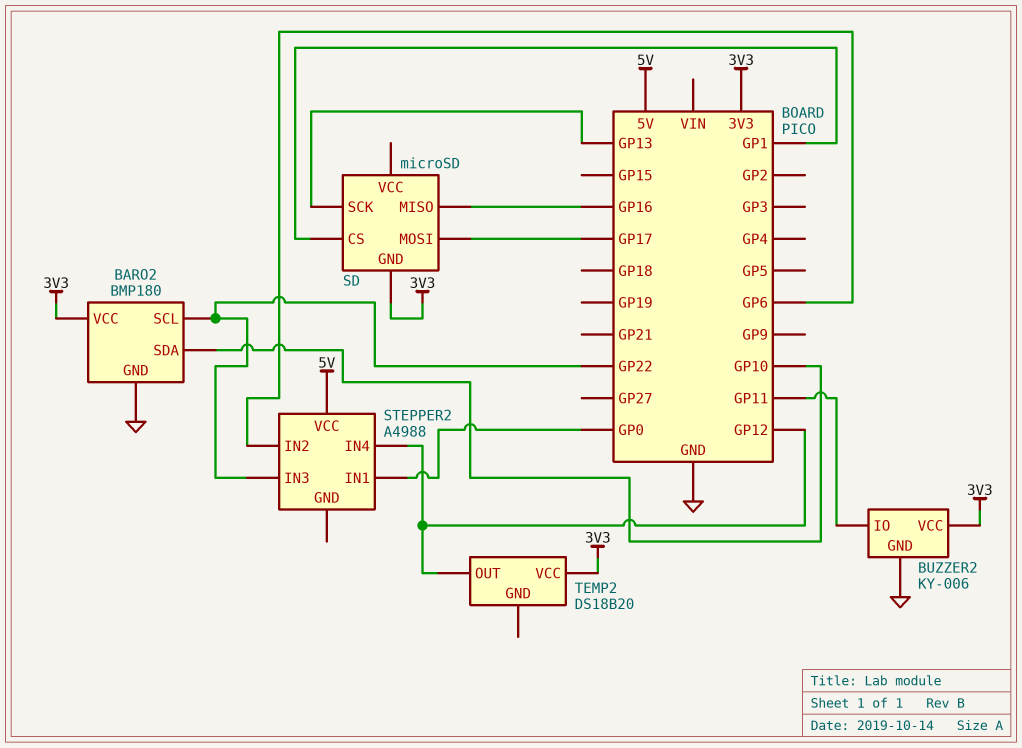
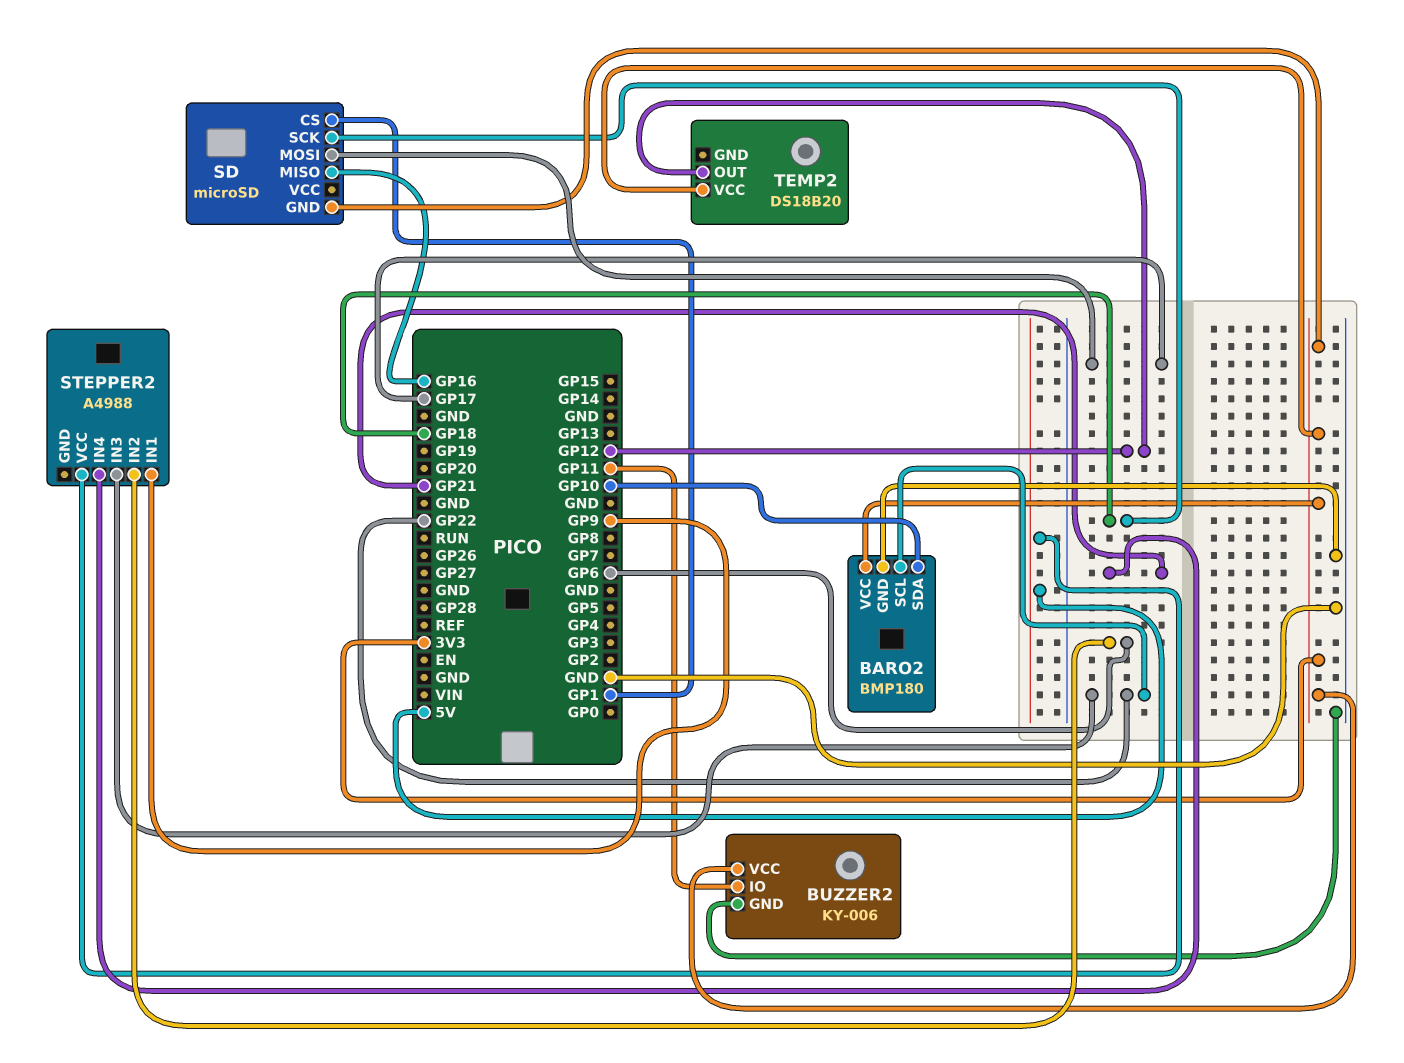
SD pin SCK: GP13 -> GP18
STEPPER2 pin IN1: GP0 -> GP9
STEPPER2 pin IN4: GP12 -> GP21

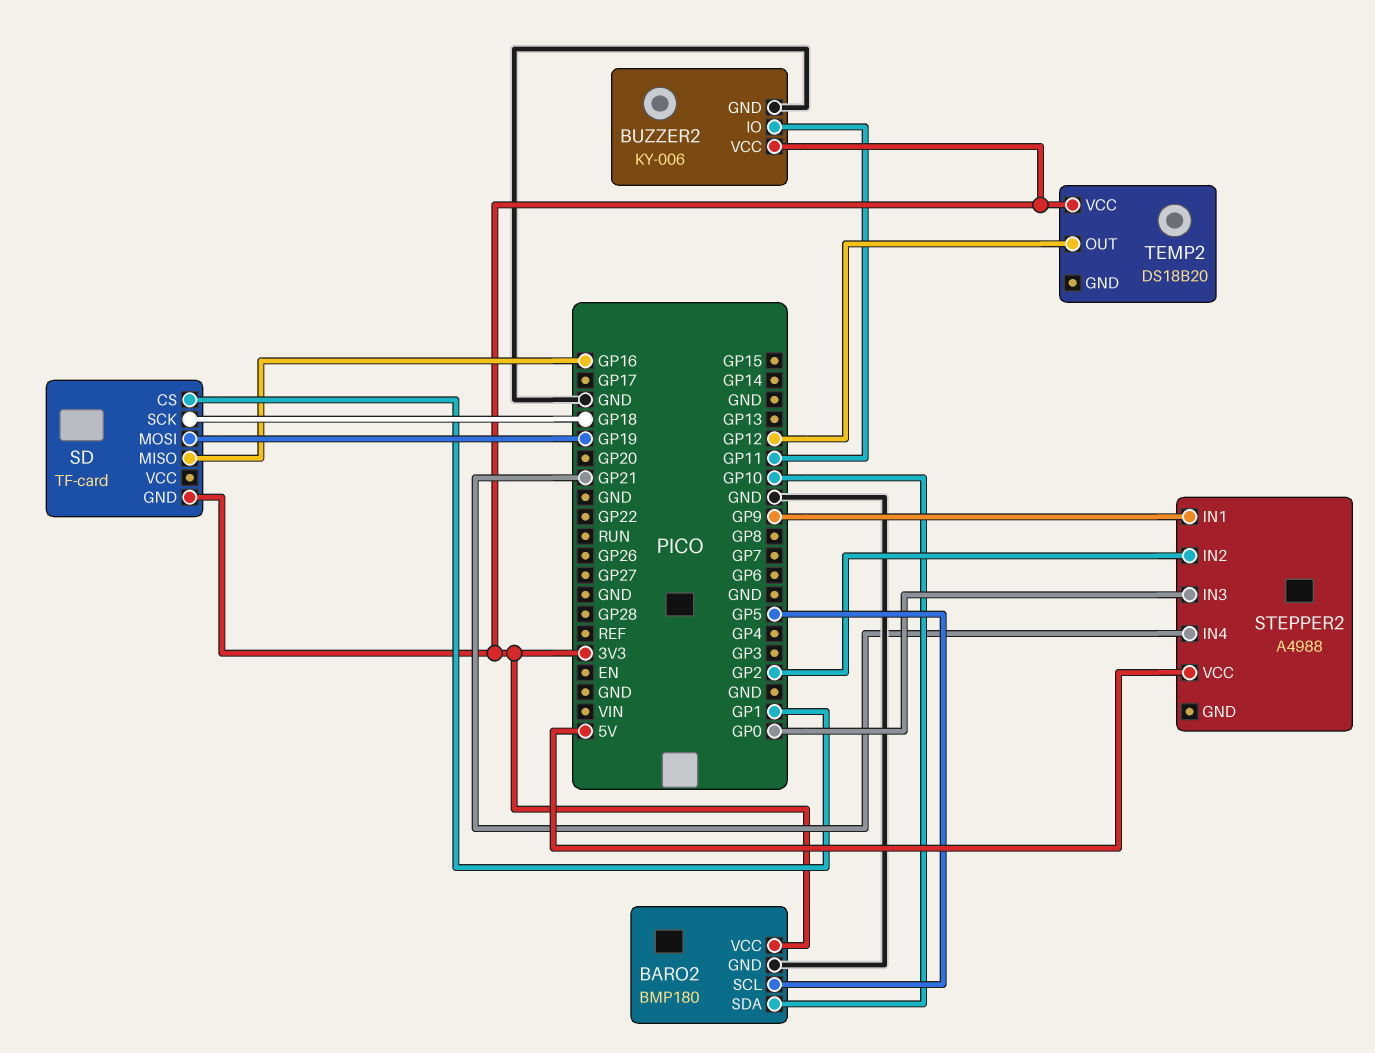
BARO2 pin SCL: GP22 -> GP5
SD: microSD -> TF-card
SD pin MOSI: GP17 -> GP19
STEPPER2 pin IN2: GP6 -> GP2
STEPPER2 pin IN3: GP22 -> GP0

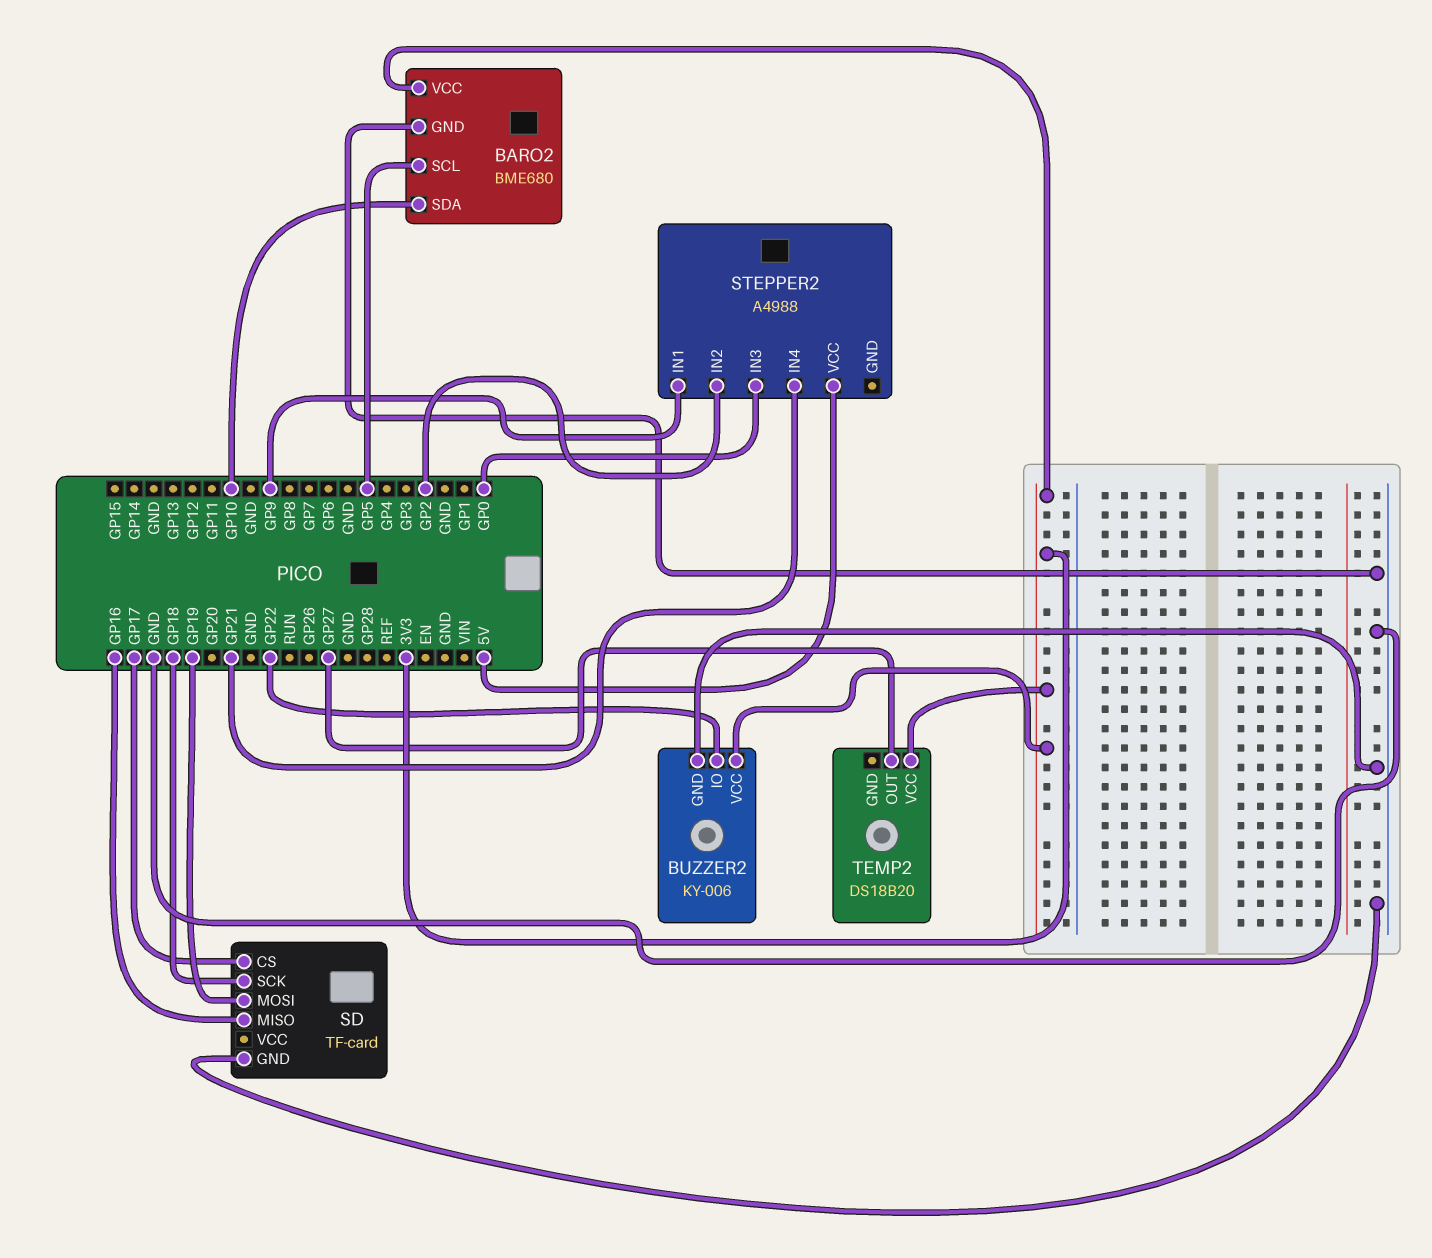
BARO2: BMP180 -> BME680
BUZZER2 pin IO: GP11 -> GP22
SD pin CS: GP1 -> GP17
SD pin GND: 3V3 -> GND
TEMP2 pin OUT: GP12 -> GP27

